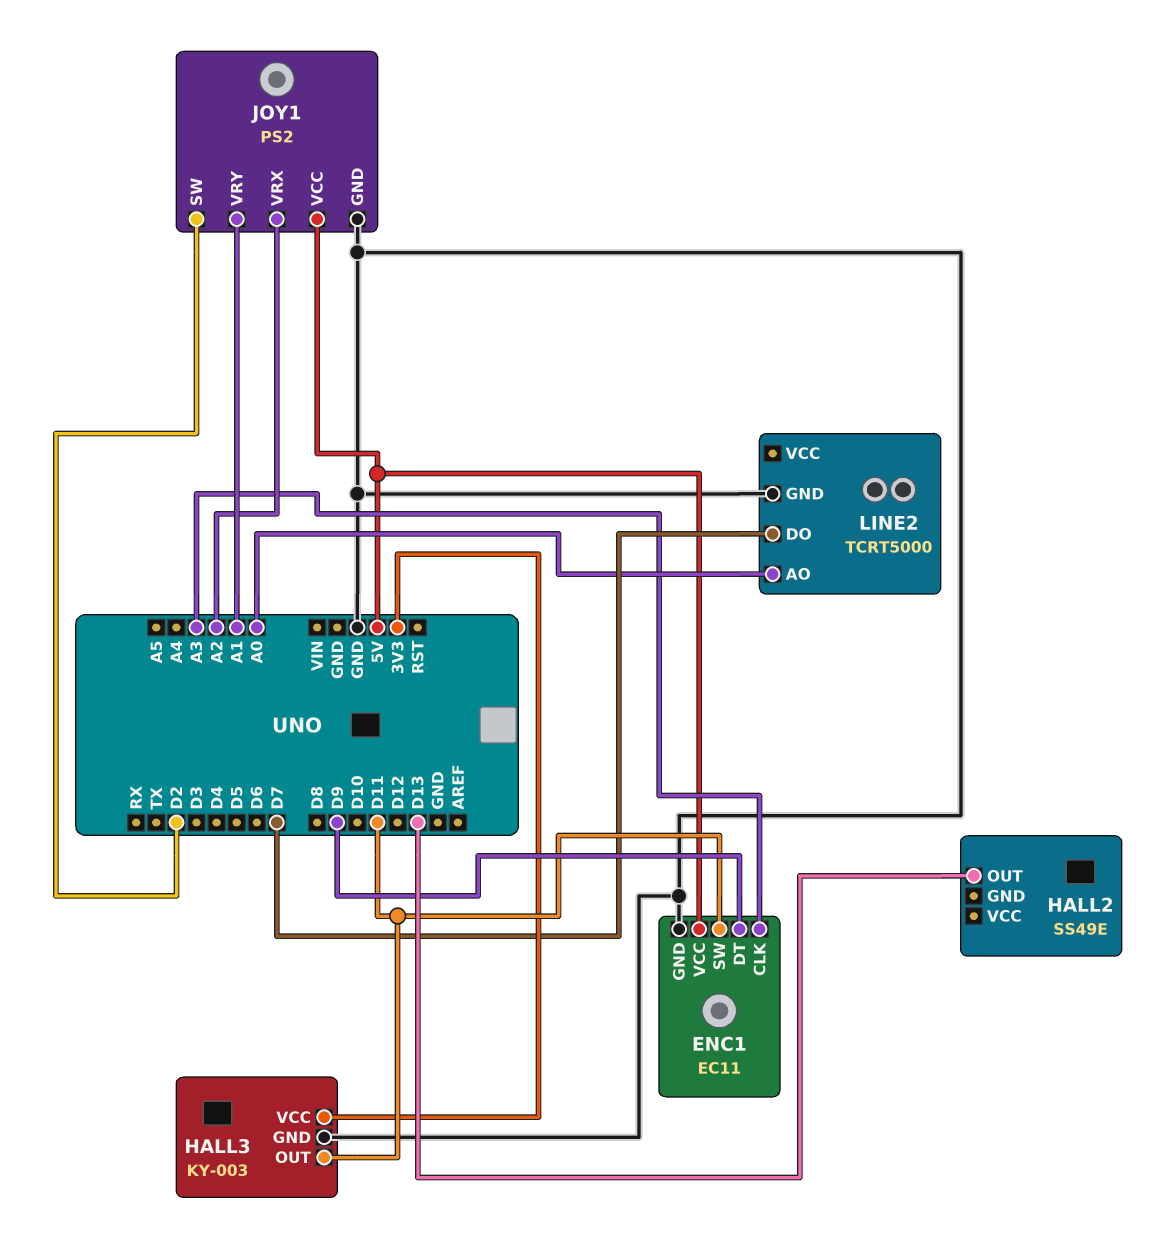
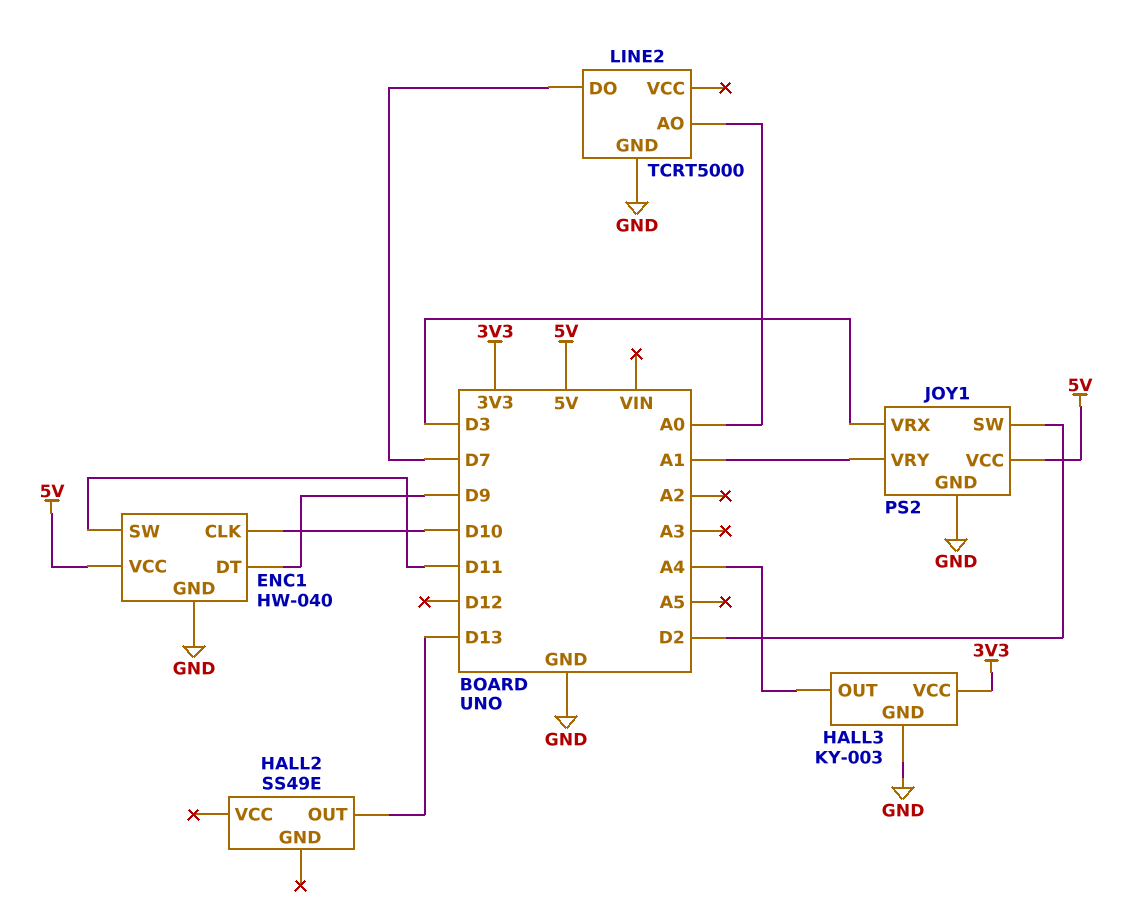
ENC1: EC11 -> HW-040
ENC1 pin CLK: A3 -> D10
HALL3 pin OUT: D11 -> A4
JOY1 pin VRX: A2 -> D3

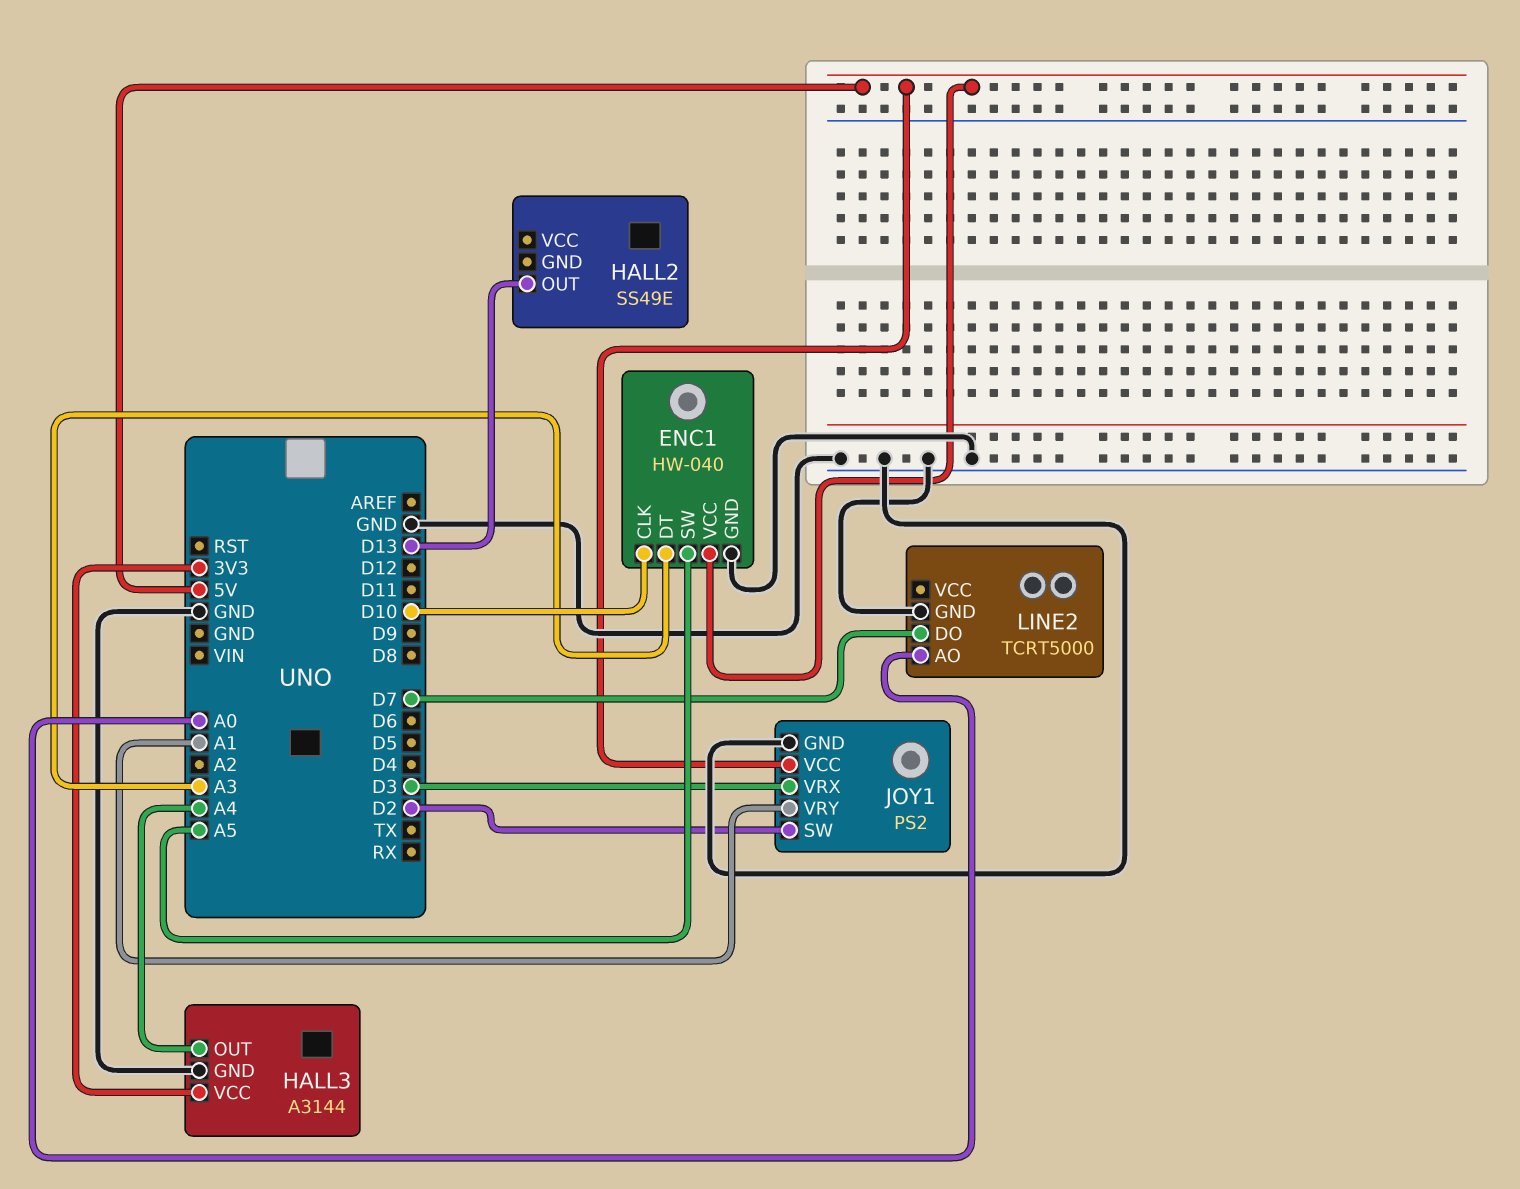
ENC1 pin DT: D9 -> A3
ENC1 pin SW: D11 -> A5
HALL3: KY-003 -> A3144

